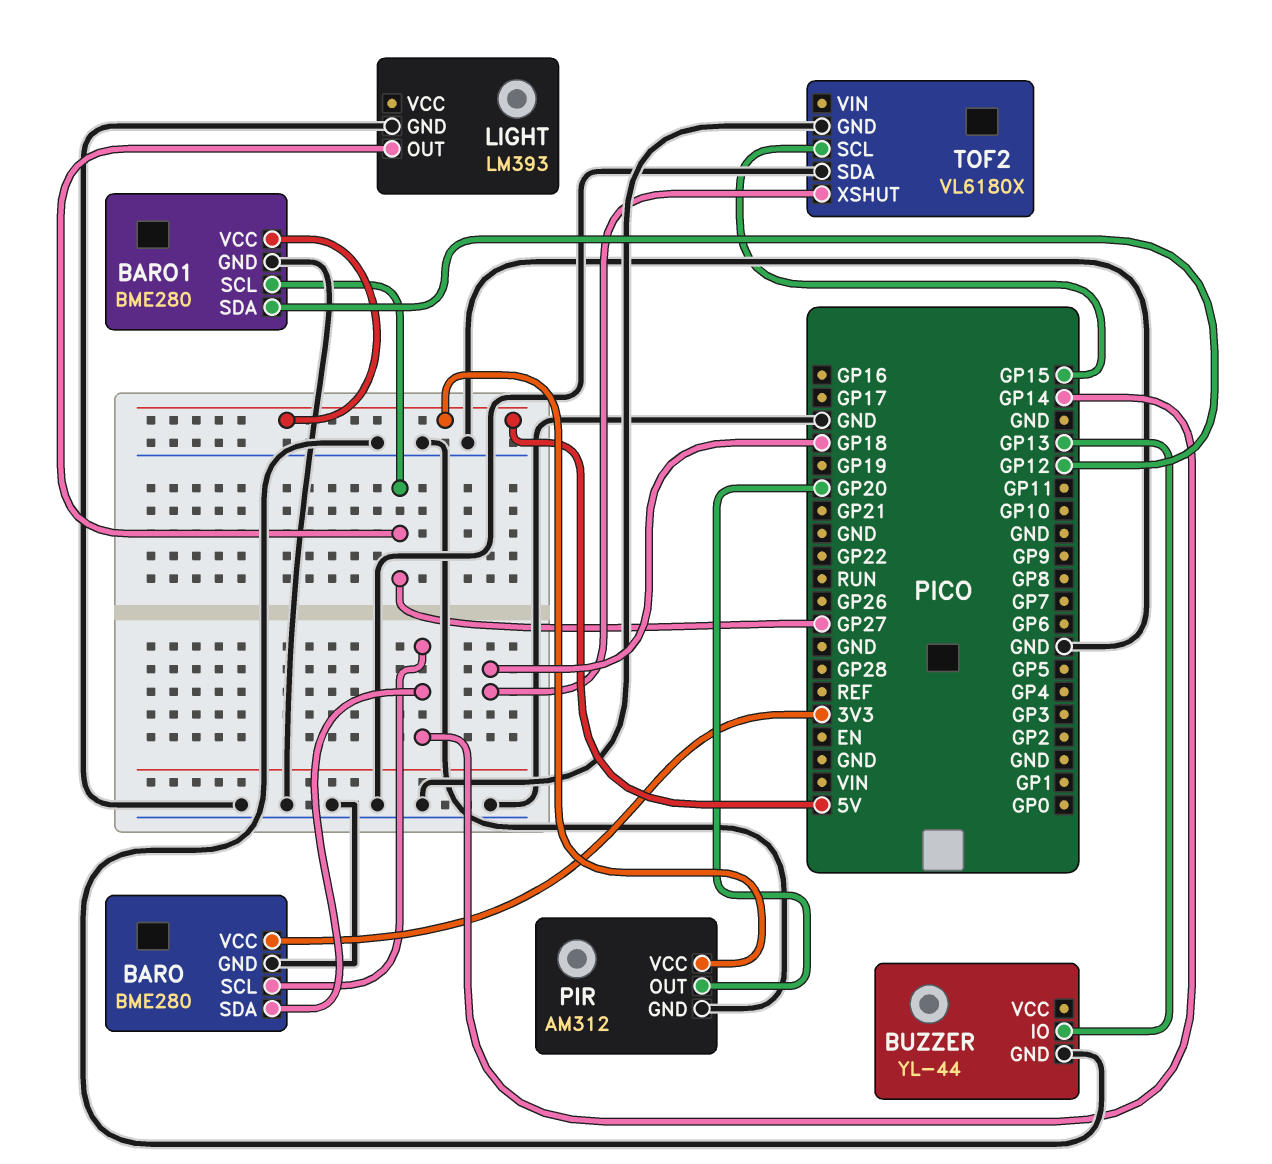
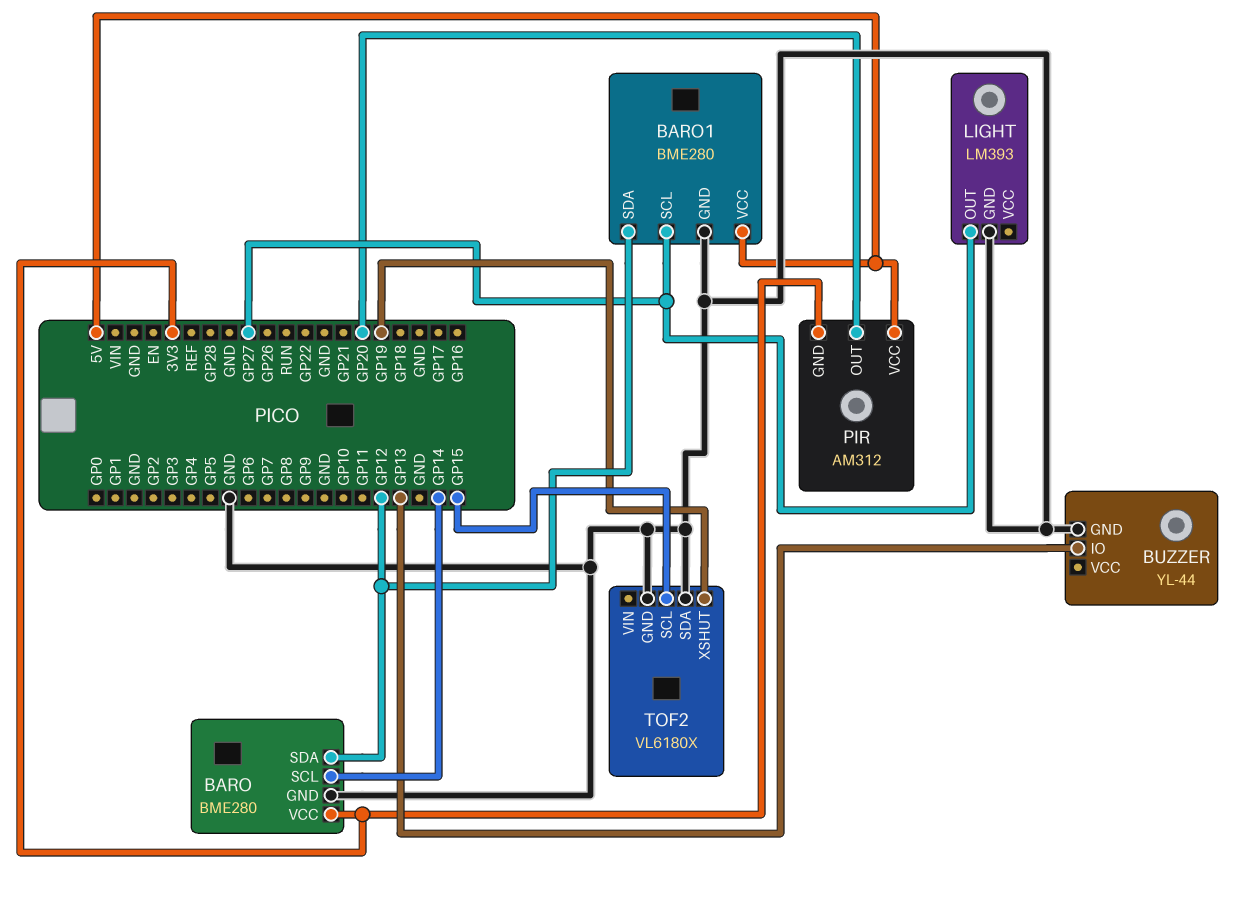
BARO pin SDA: GP14 -> GP12
PIR pin GND: GND -> 3V3
TOF2 pin XSHUT: GP18 -> GP19

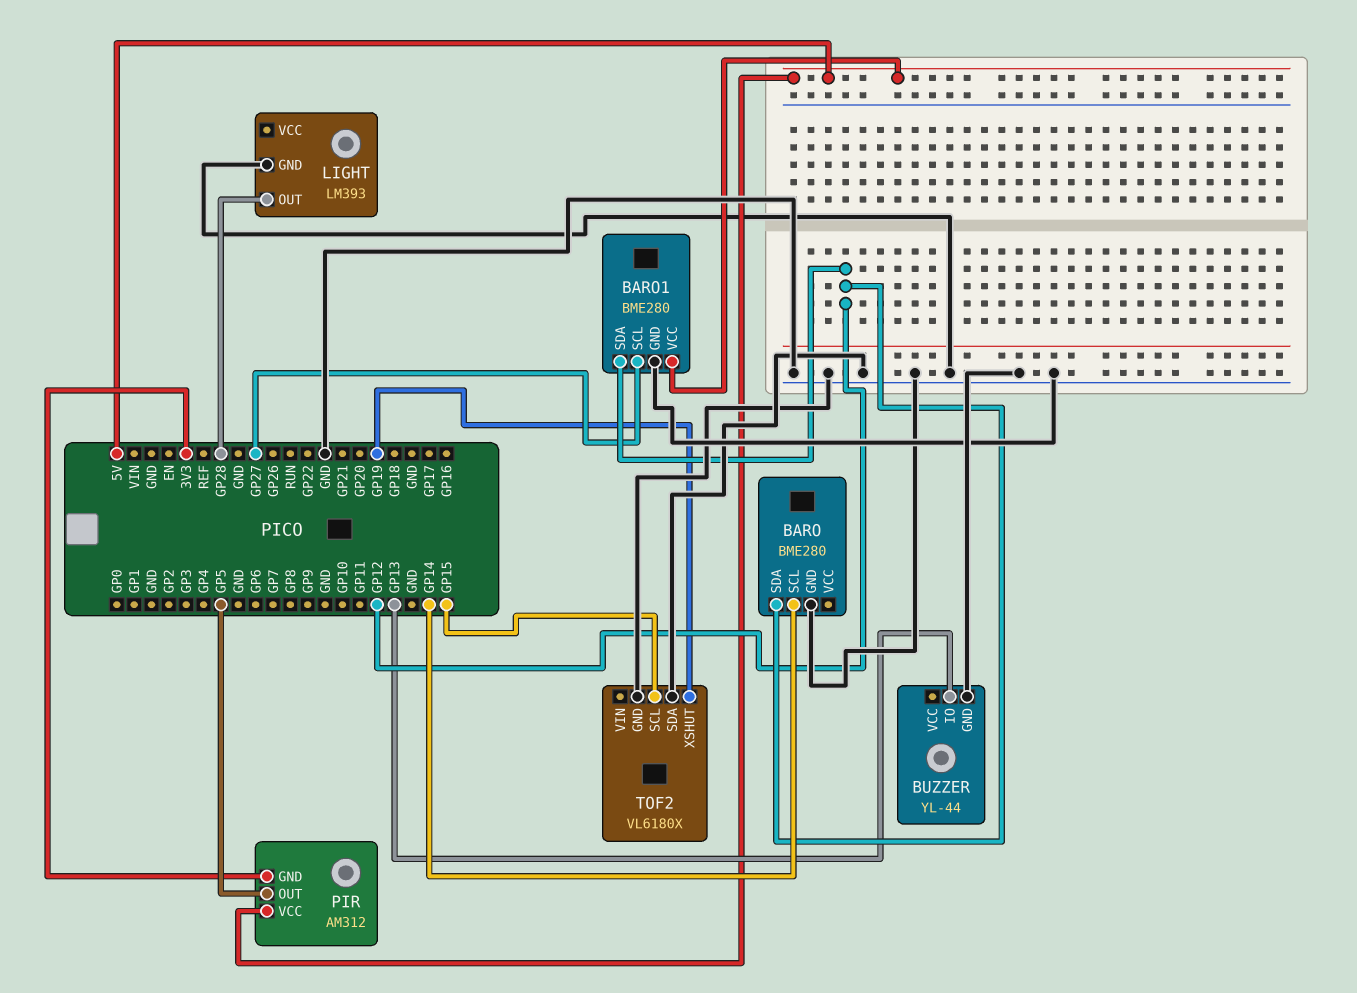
BARO pin VCC: 3V3 -> none
LIGHT pin OUT: GP27 -> GP28
PIR pin OUT: GP20 -> GP5

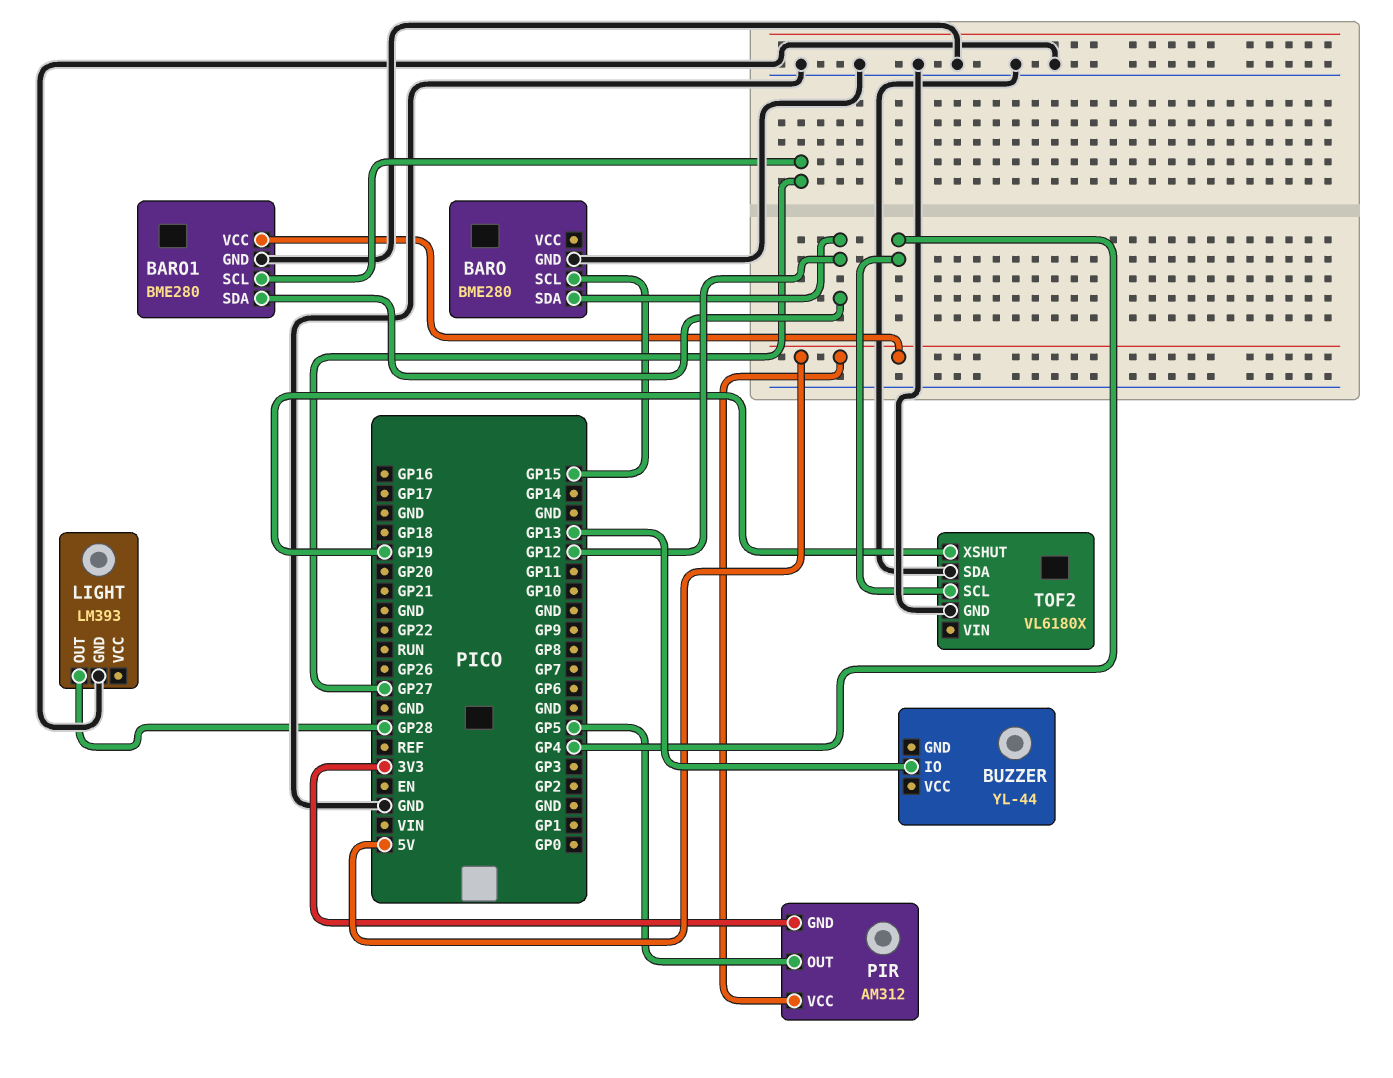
BARO pin SCL: GP14 -> GP15
BUZZER pin GND: GND -> none
TOF2 pin SCL: GP15 -> GP4

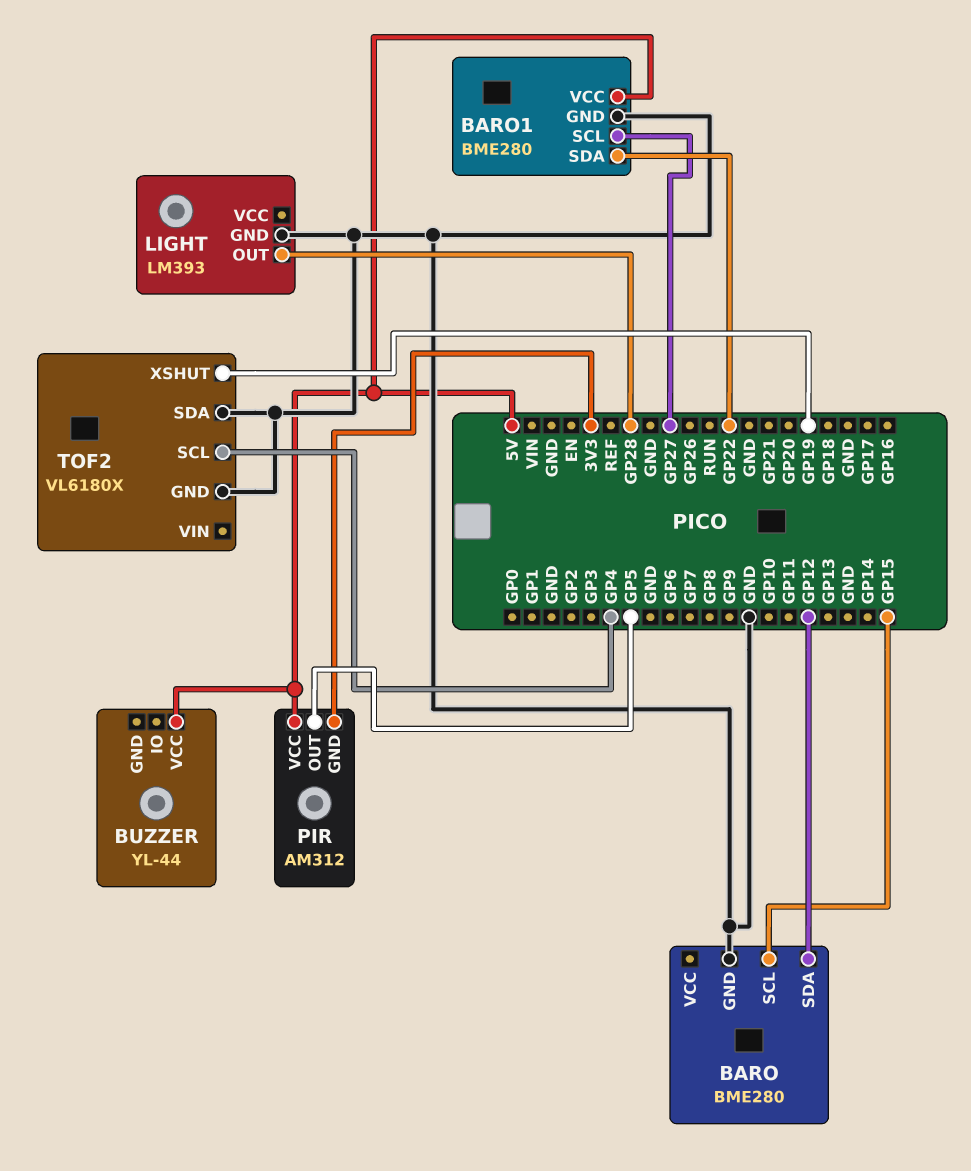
BARO1 pin SDA: GP12 -> GP22
BUZZER pin IO: GP13 -> none
BUZZER pin VCC: none -> 5V

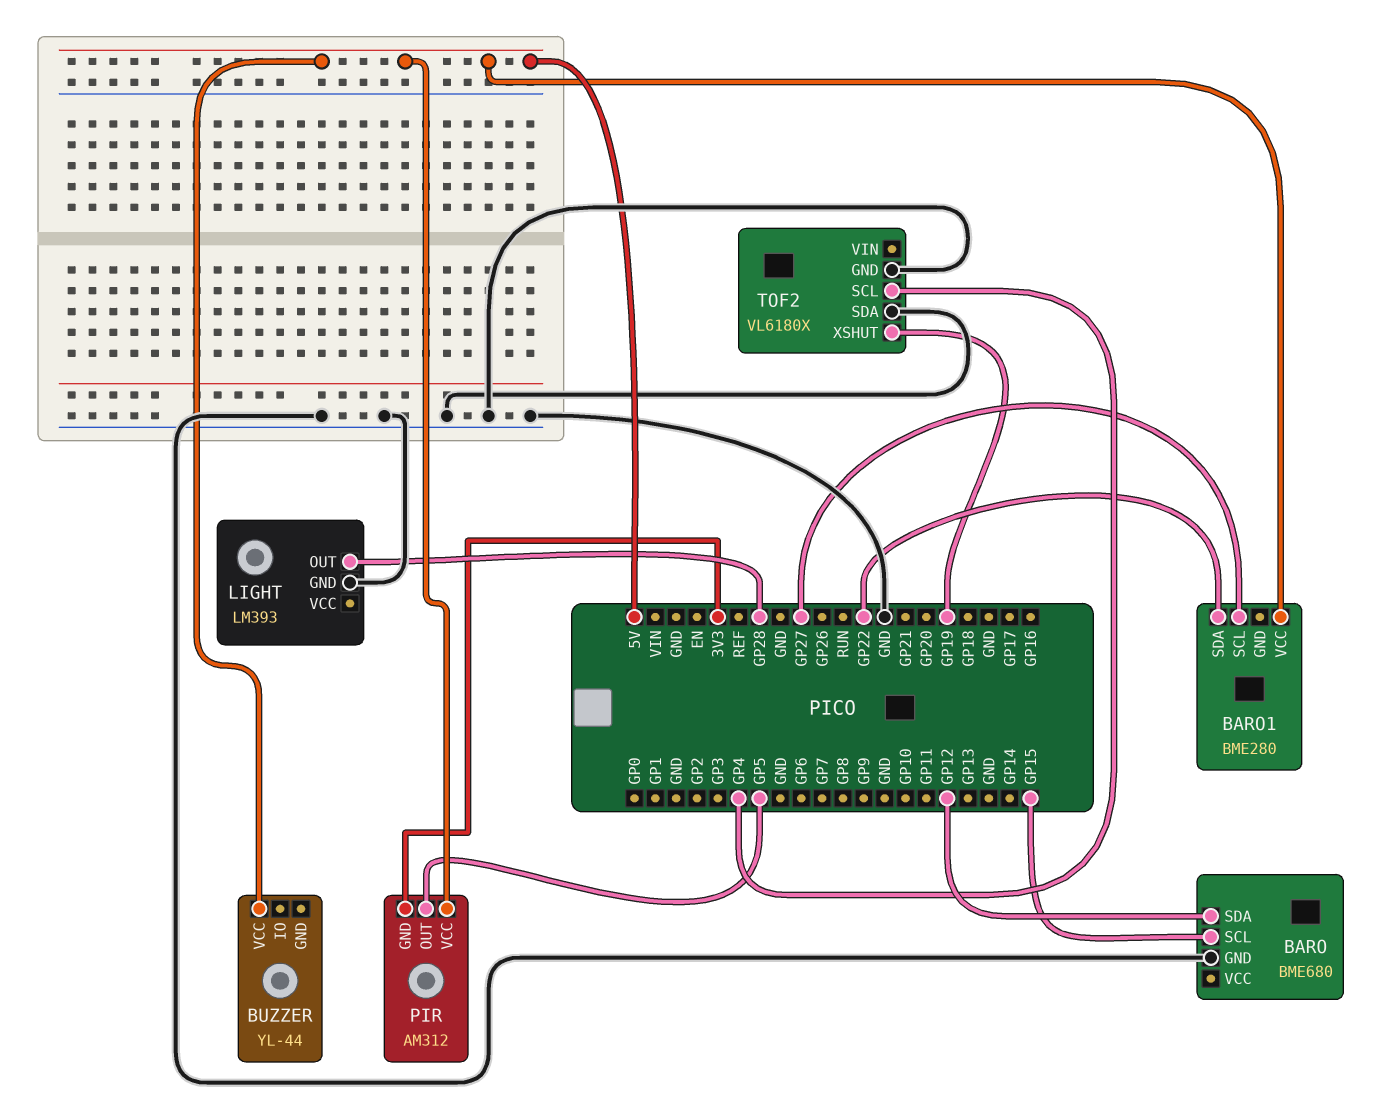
BARO: BME280 -> BME680
BARO1 pin GND: GND -> none

